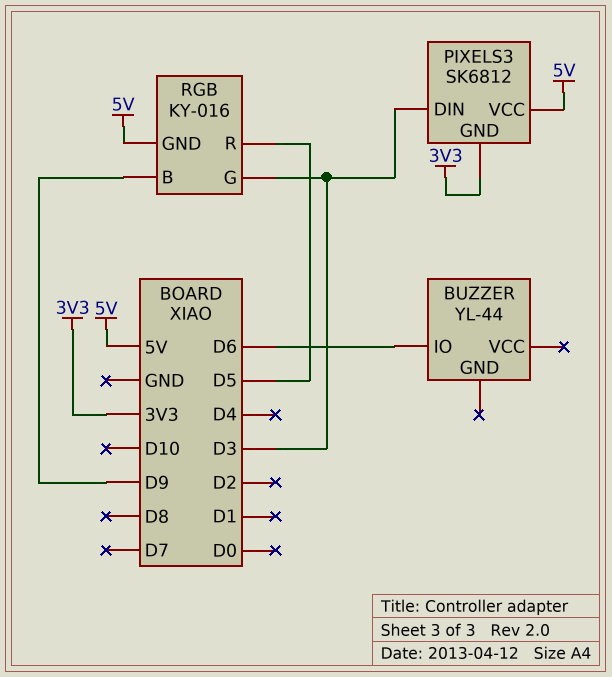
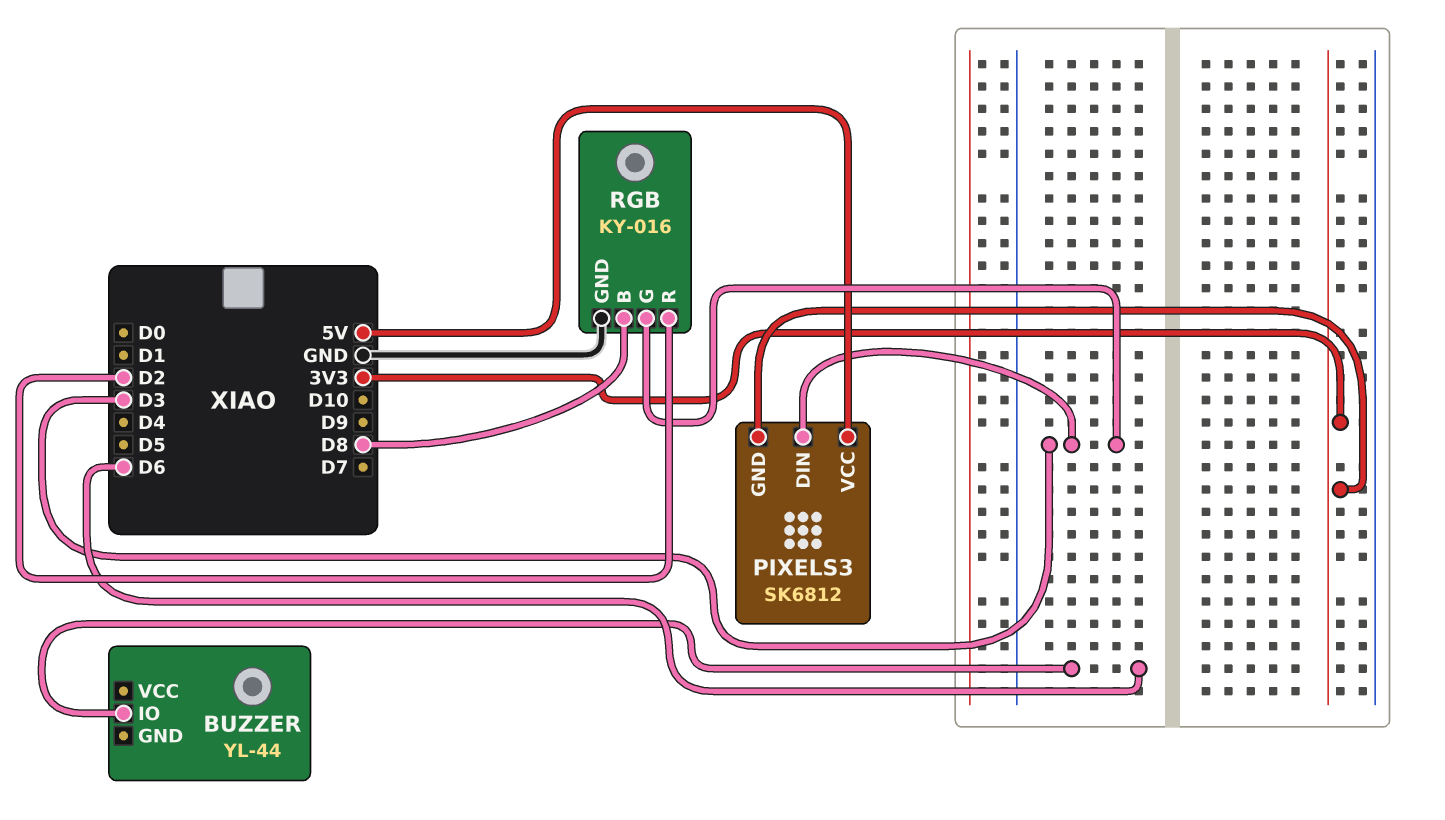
RGB pin B: D9 -> D8
RGB pin GND: 5V -> GND
RGB pin R: D5 -> D2

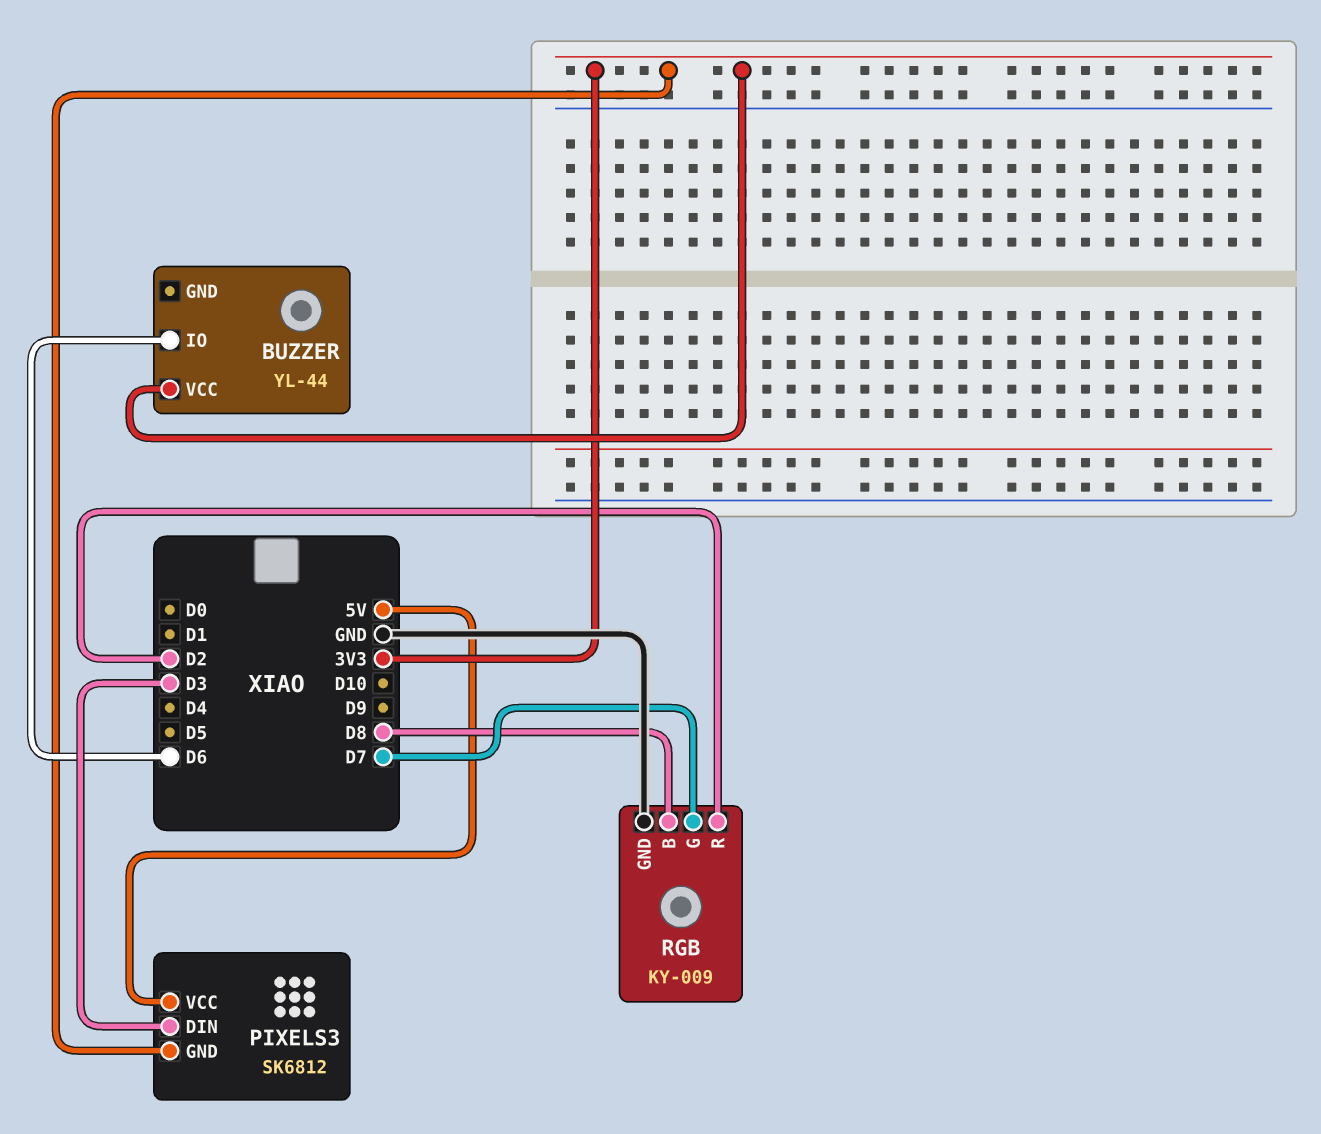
BUZZER pin VCC: none -> 3V3
RGB: KY-016 -> KY-009
RGB pin G: D3 -> D7

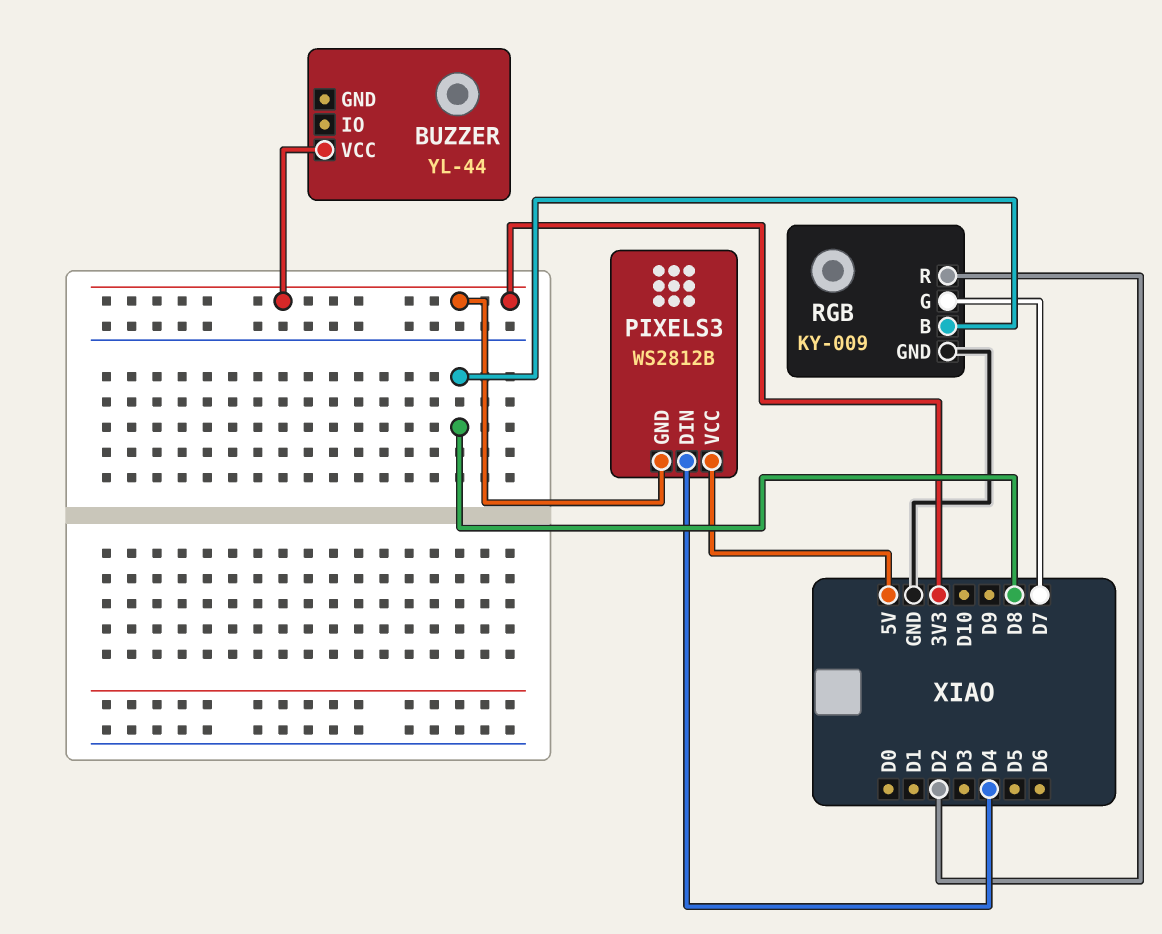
BUZZER pin IO: D6 -> none
PIXELS3: SK6812 -> WS2812B
PIXELS3 pin DIN: D3 -> D4

